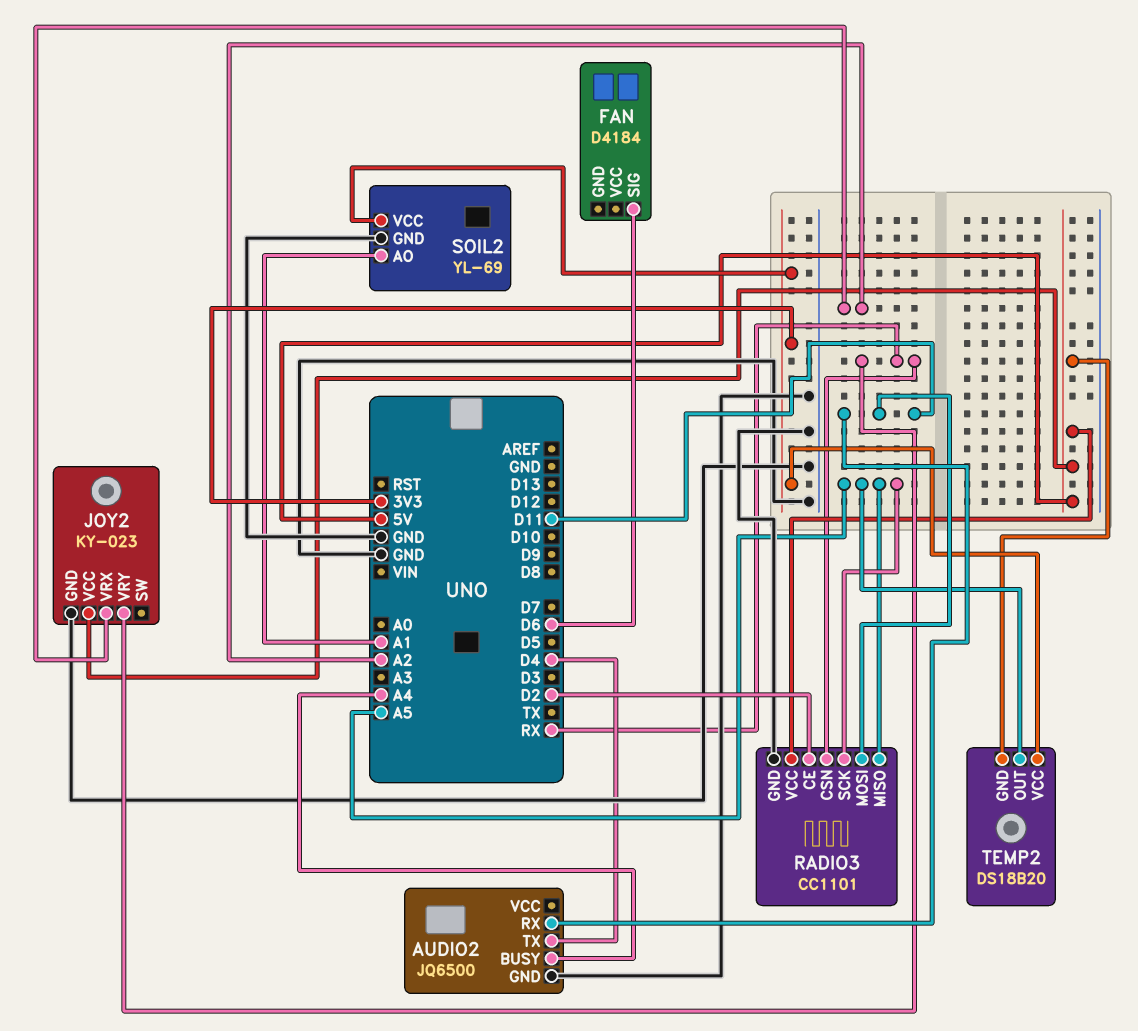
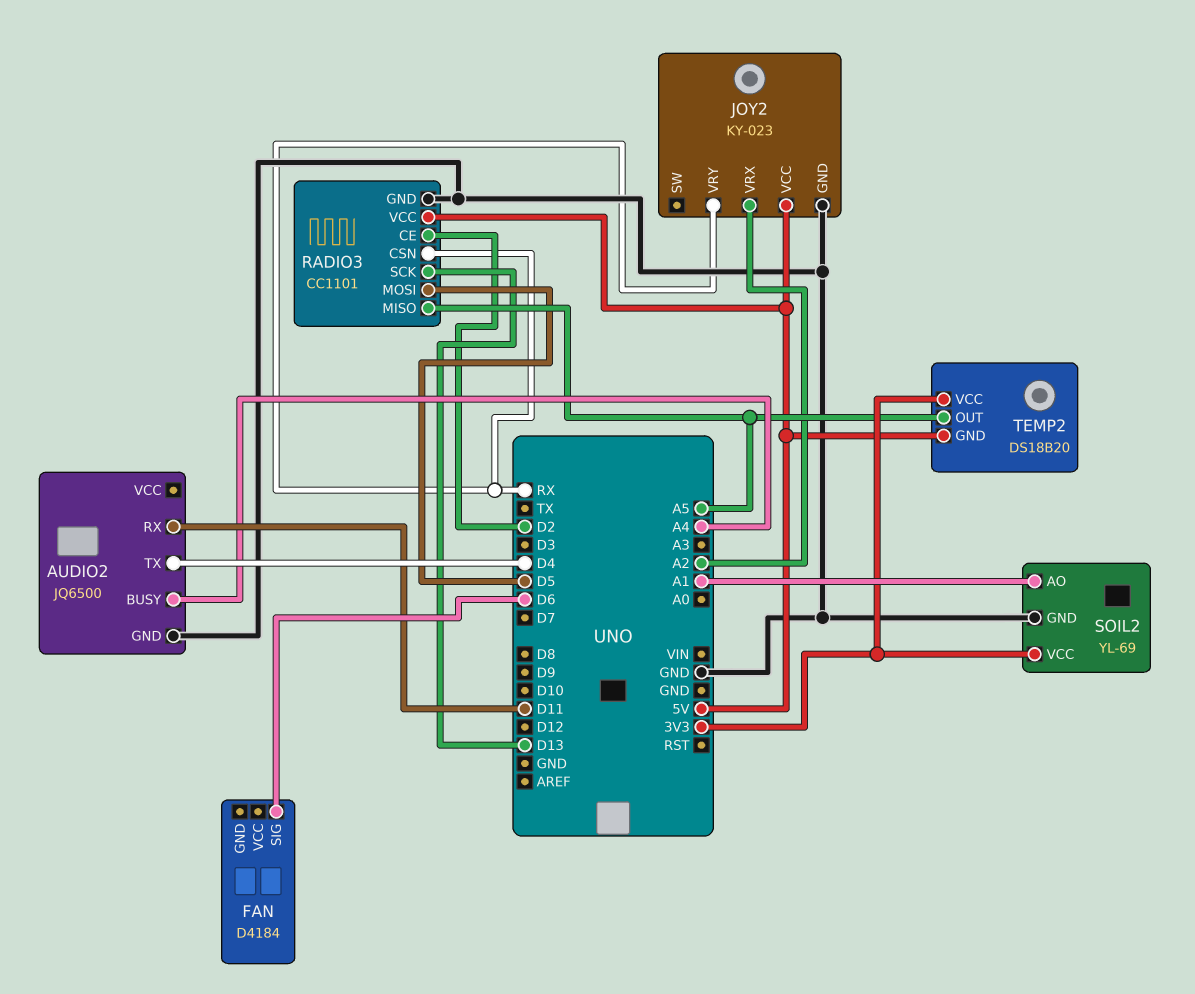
RADIO3 pin MOSI: D11 -> D5
RADIO3 pin SCK: A5 -> D13

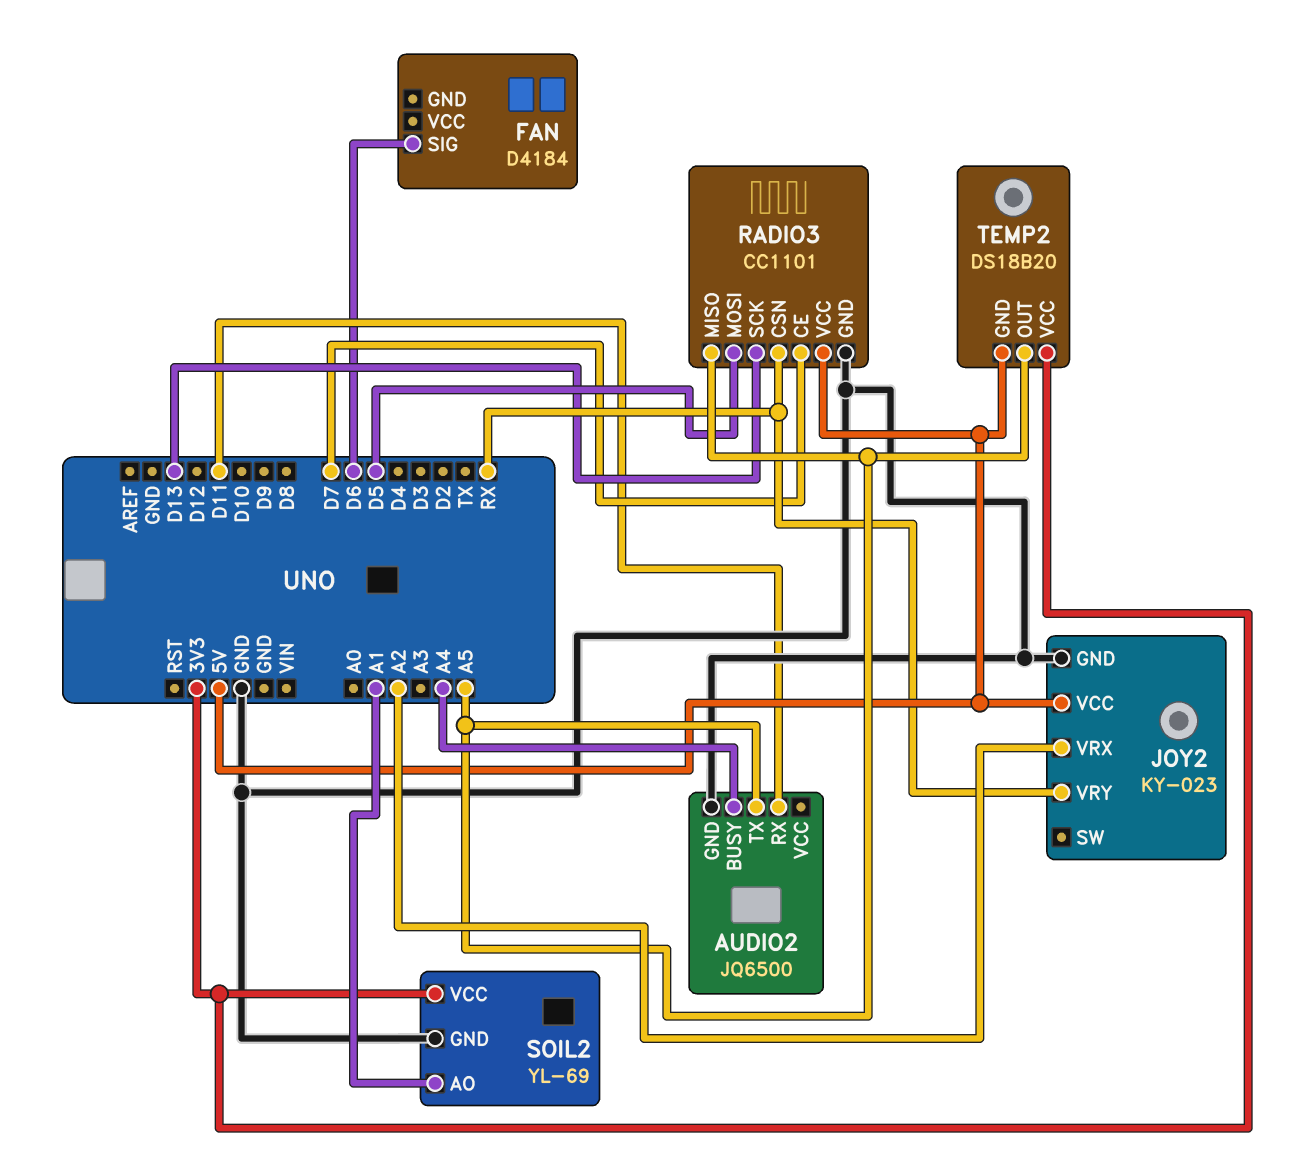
AUDIO2 pin TX: D4 -> A5
RADIO3 pin CE: D2 -> D7

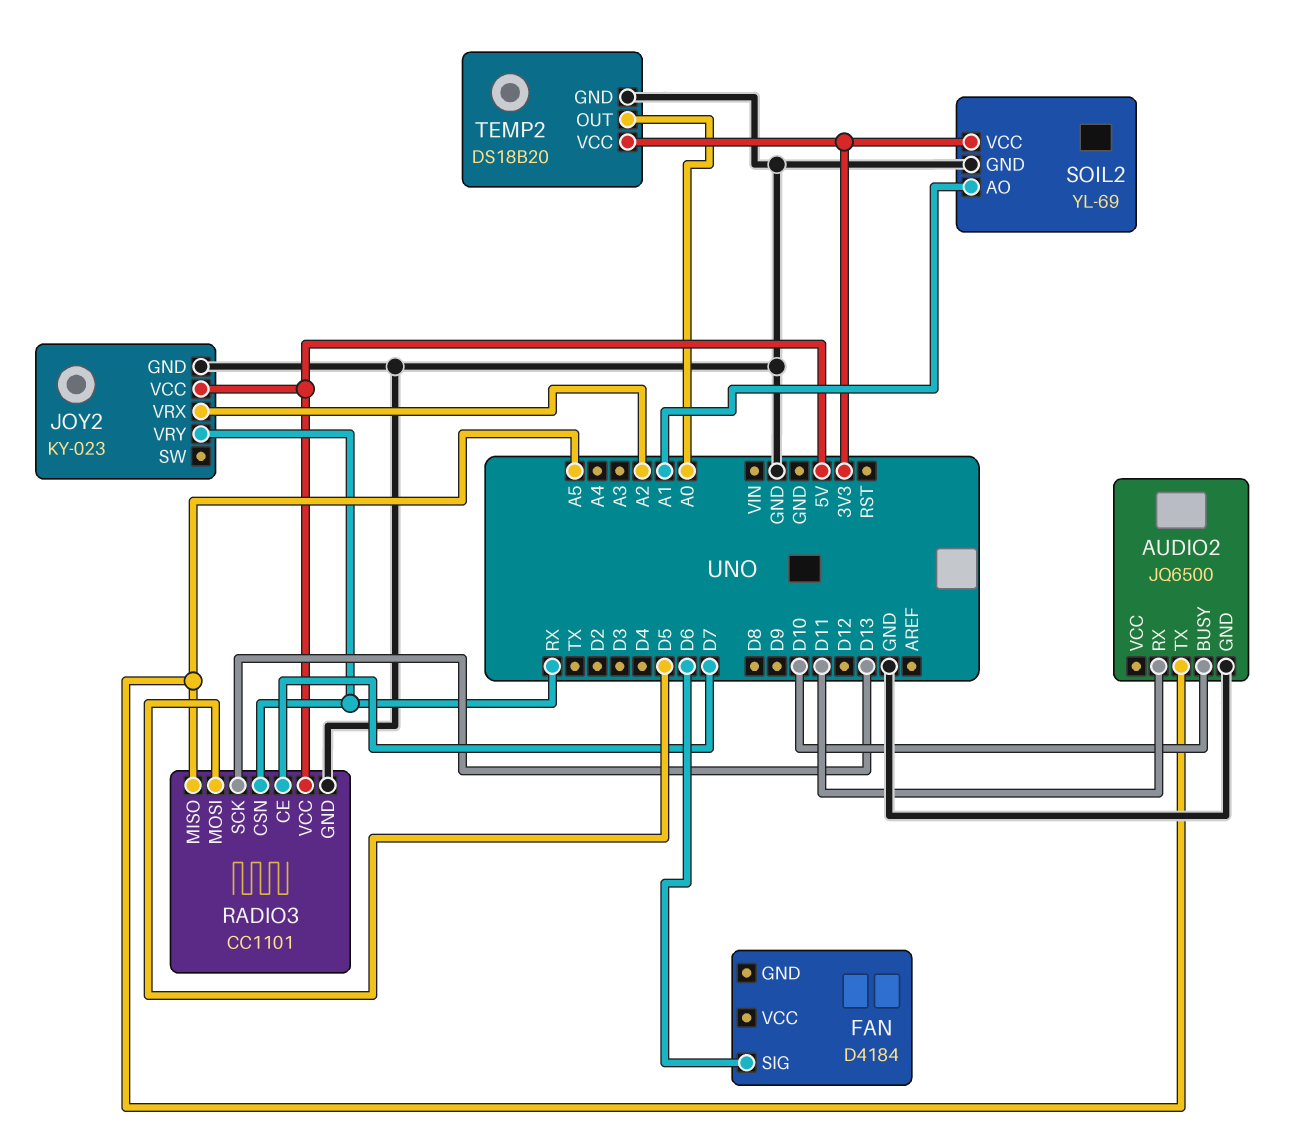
AUDIO2 pin BUSY: A4 -> D10
TEMP2 pin GND: 5V -> GND
TEMP2 pin OUT: A5 -> A0

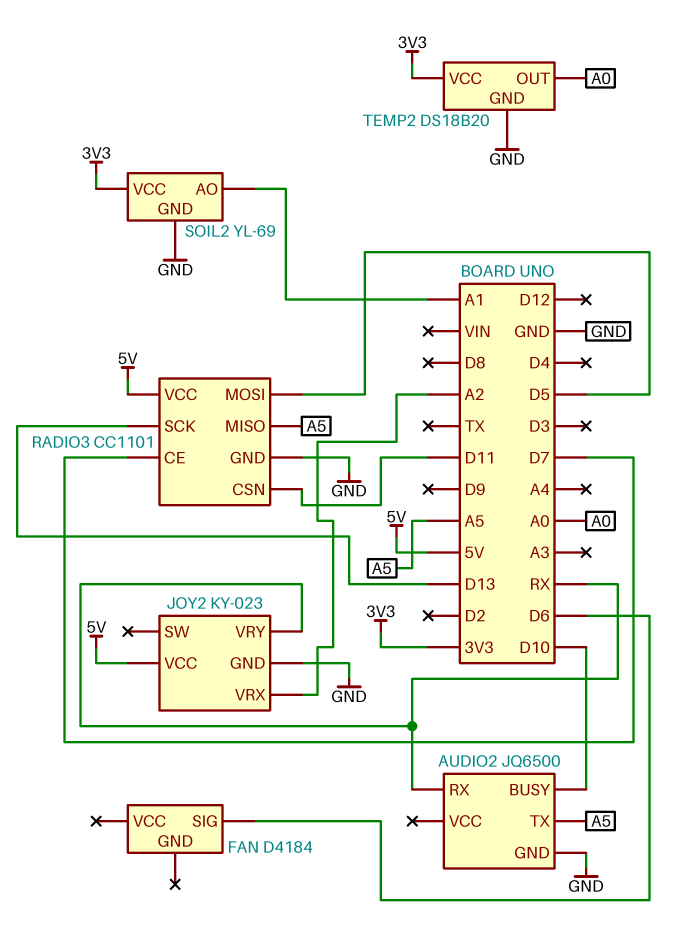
AUDIO2 pin RX: D11 -> RX
RADIO3 pin CSN: RX -> D11

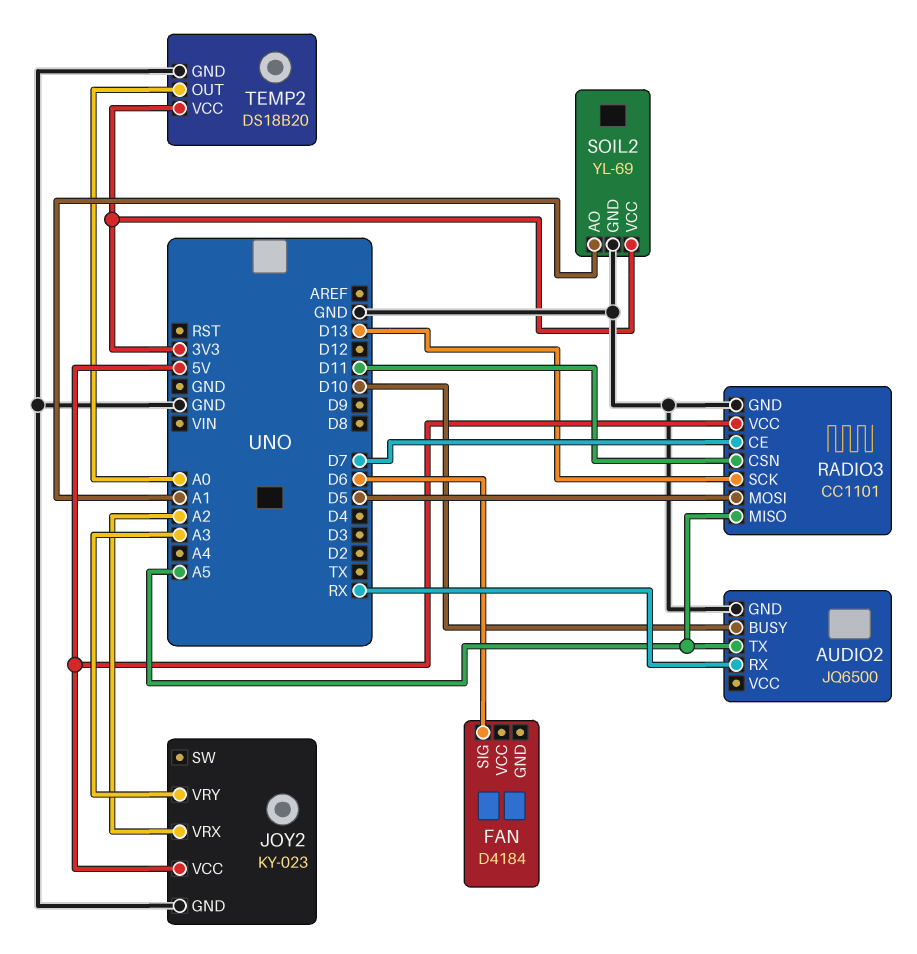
JOY2 pin VRY: RX -> A3

